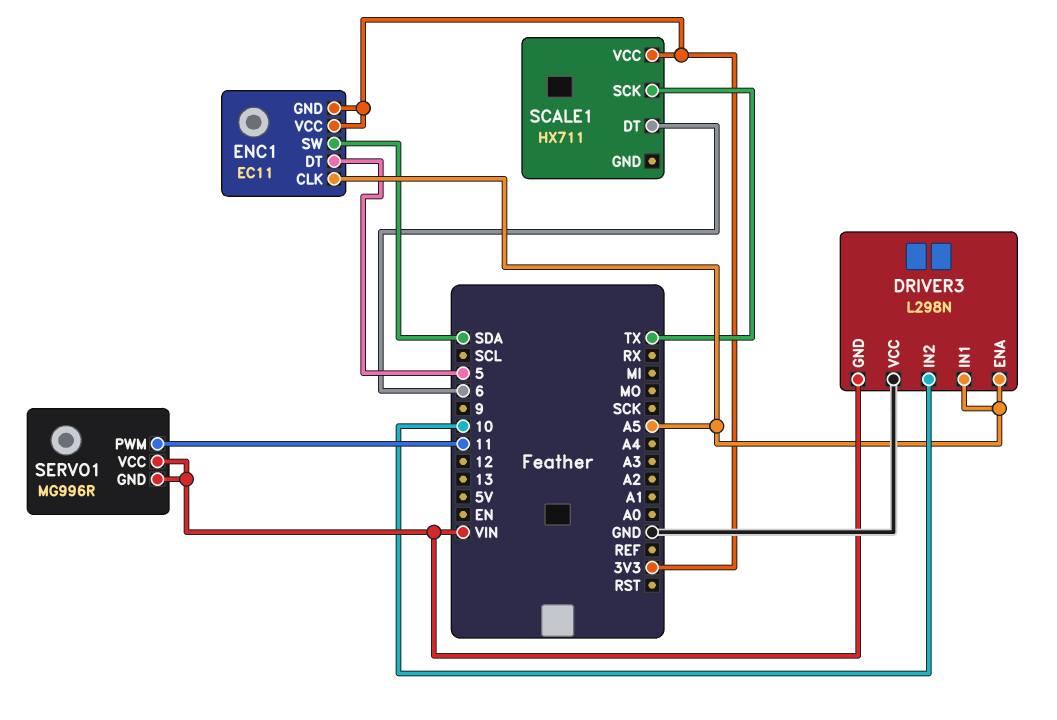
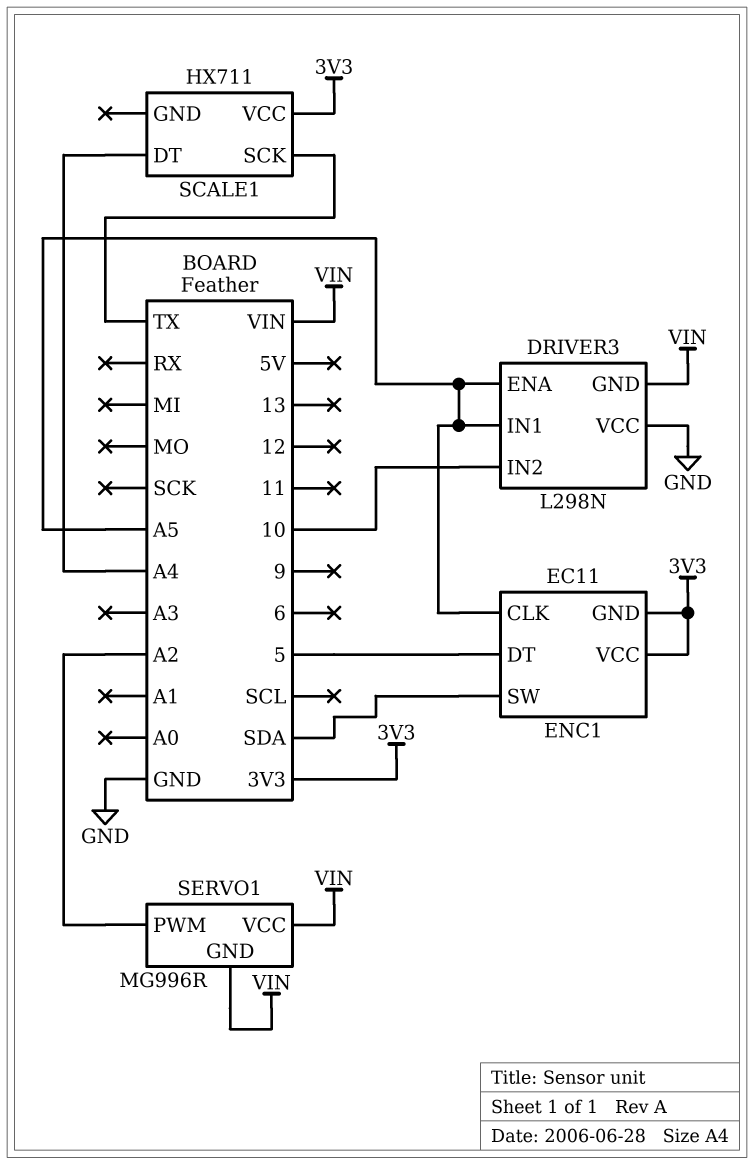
SCALE1 pin DT: 6 -> A4
SERVO1 pin PWM: 11 -> A2

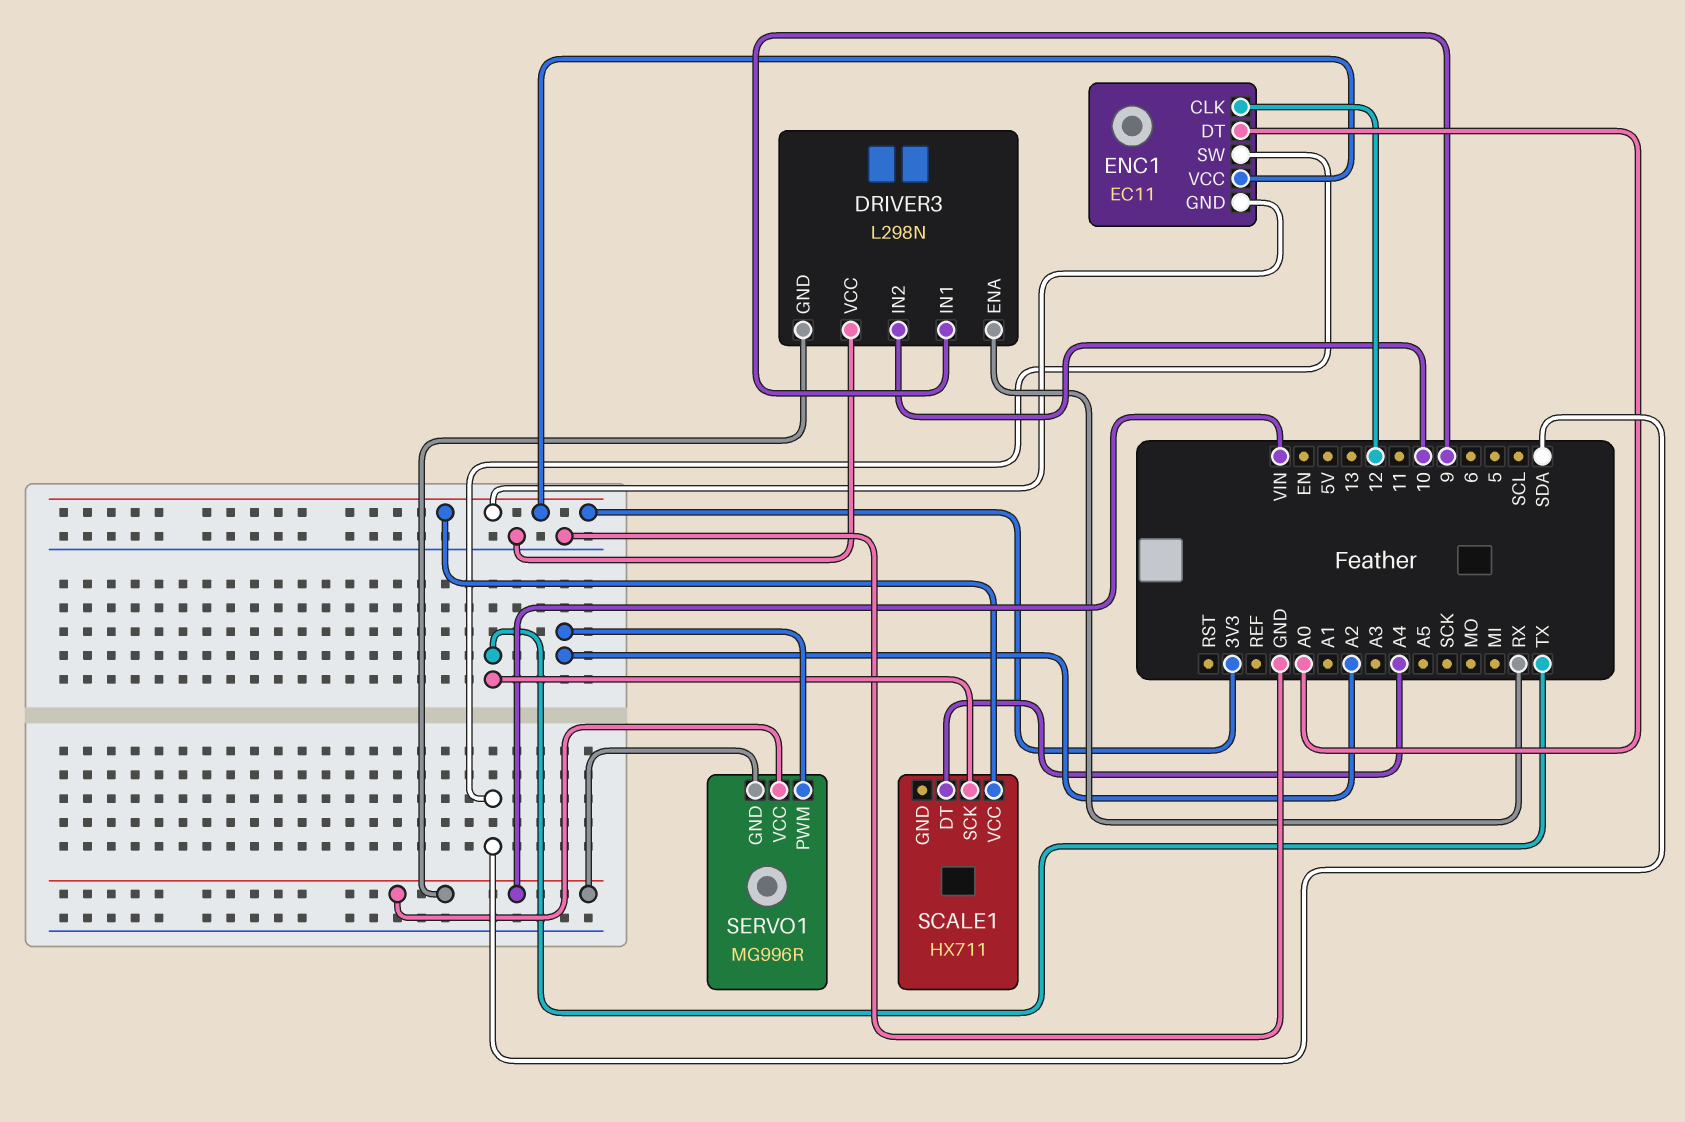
DRIVER3 pin ENA: A5 -> RX
DRIVER3 pin IN1: A5 -> 9
ENC1 pin CLK: A5 -> 12
ENC1 pin DT: 5 -> A0

